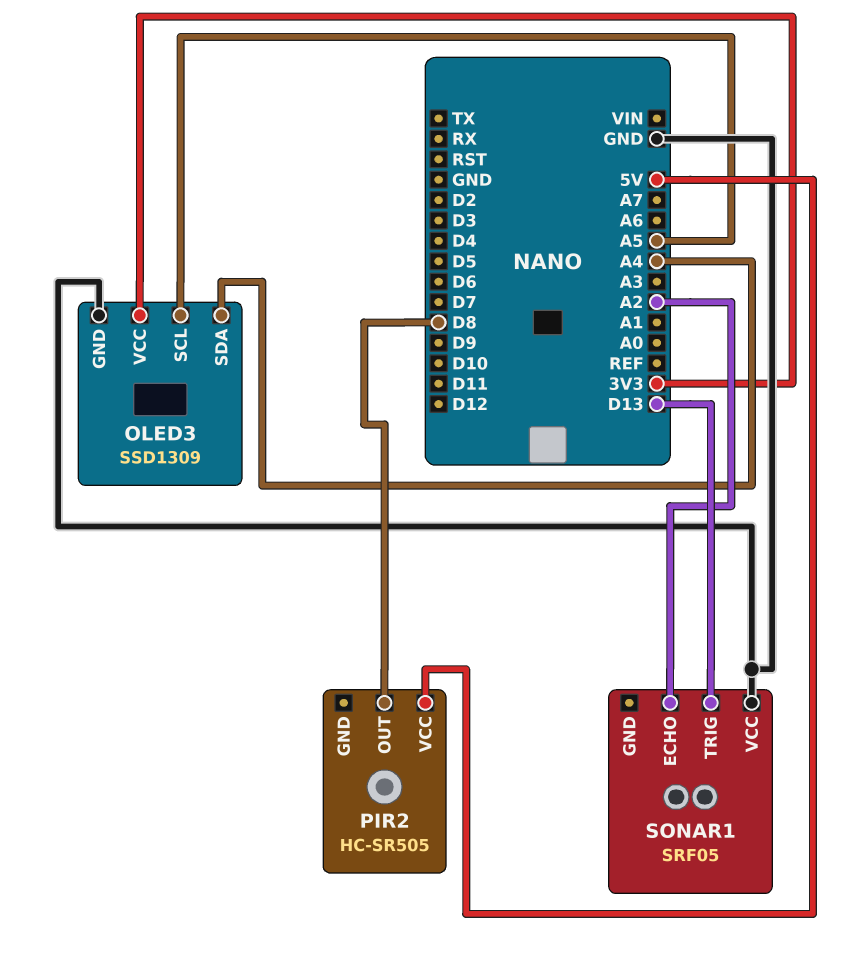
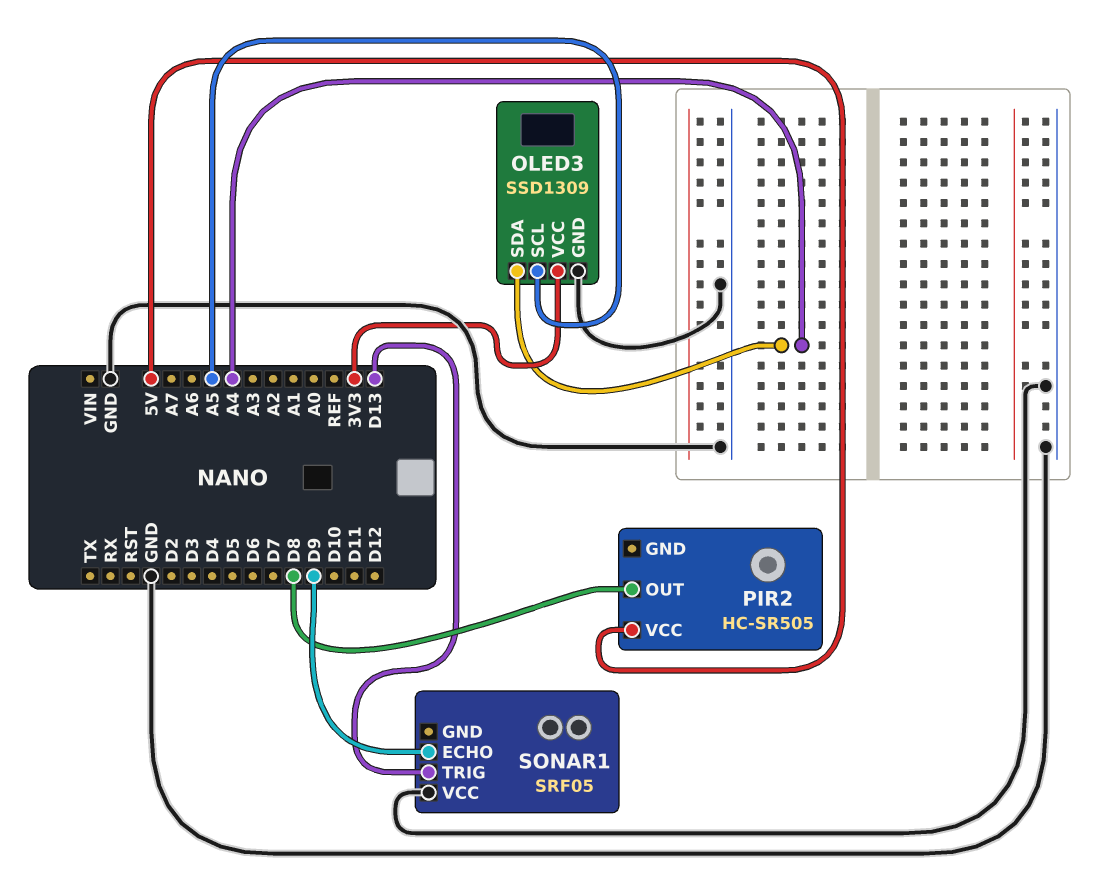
SONAR1 pin ECHO: A2 -> D9

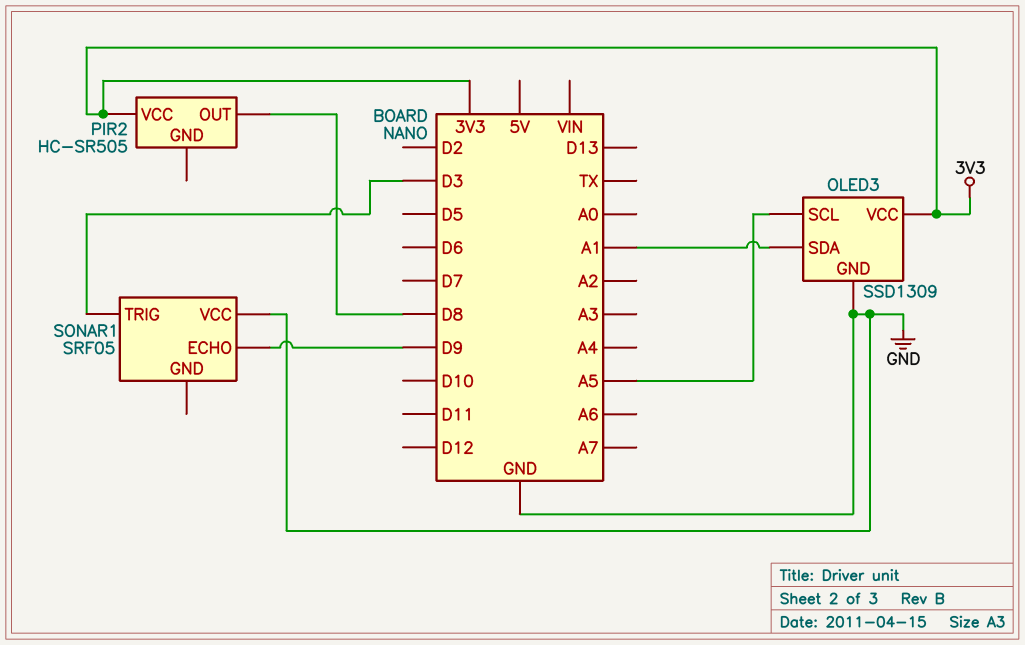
OLED3 pin SDA: A4 -> A1
PIR2 pin VCC: 5V -> 3V3
SONAR1 pin TRIG: D13 -> D3

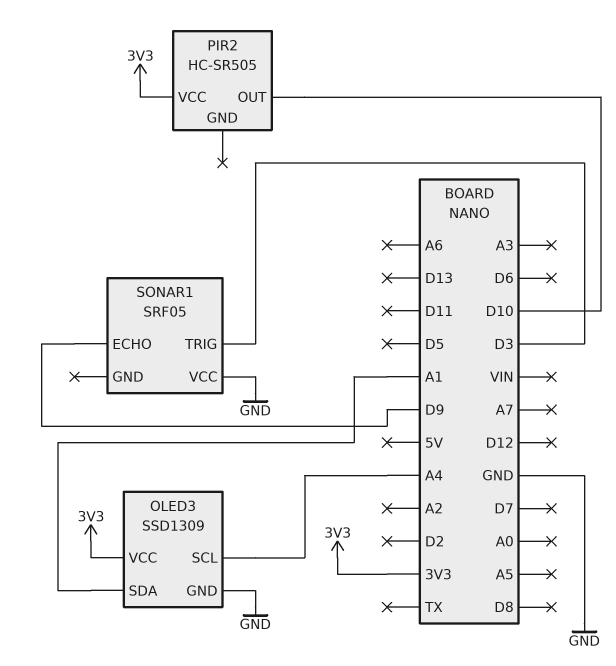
OLED3 pin SCL: A5 -> A4
PIR2 pin OUT: D8 -> D10

